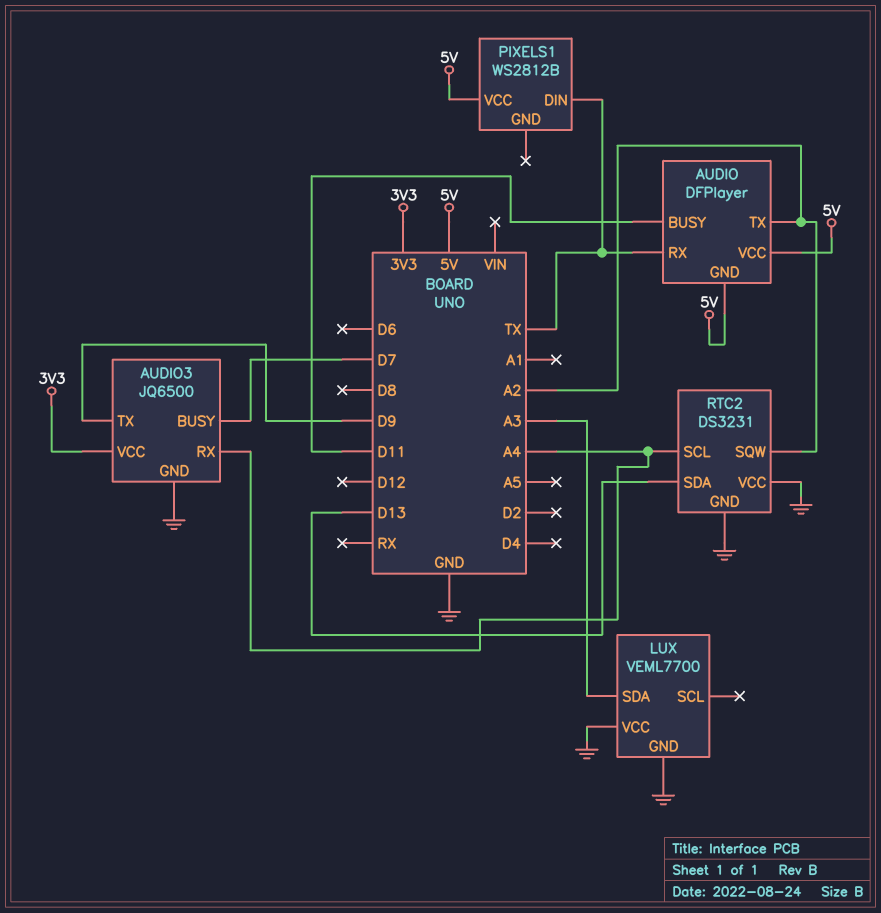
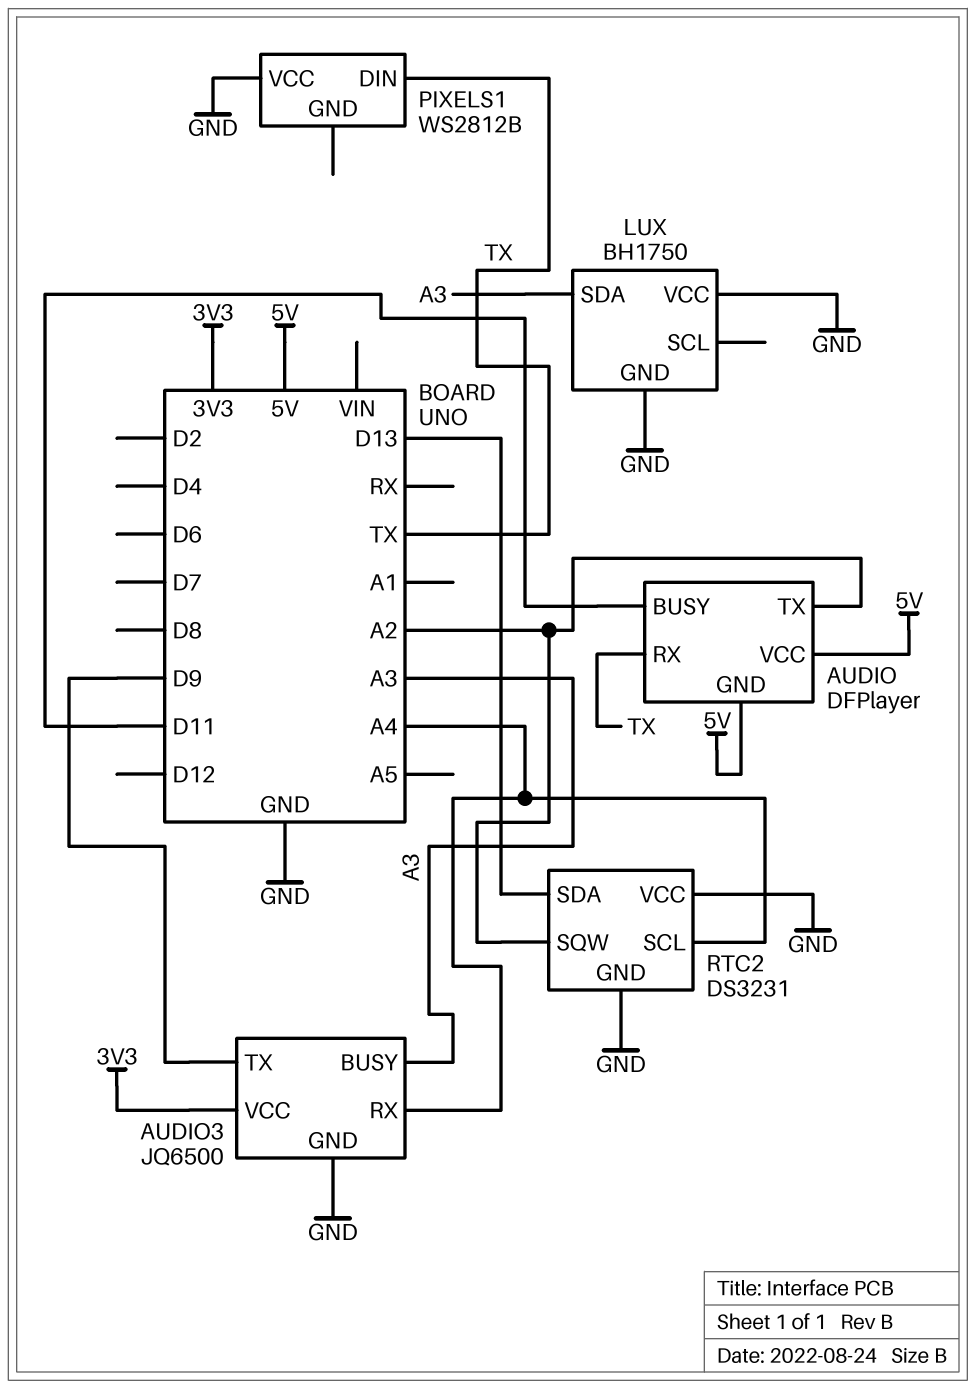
AUDIO3 pin BUSY: D7 -> A3
LUX: VEML7700 -> BH1750
PIXELS1 pin VCC: 5V -> GND

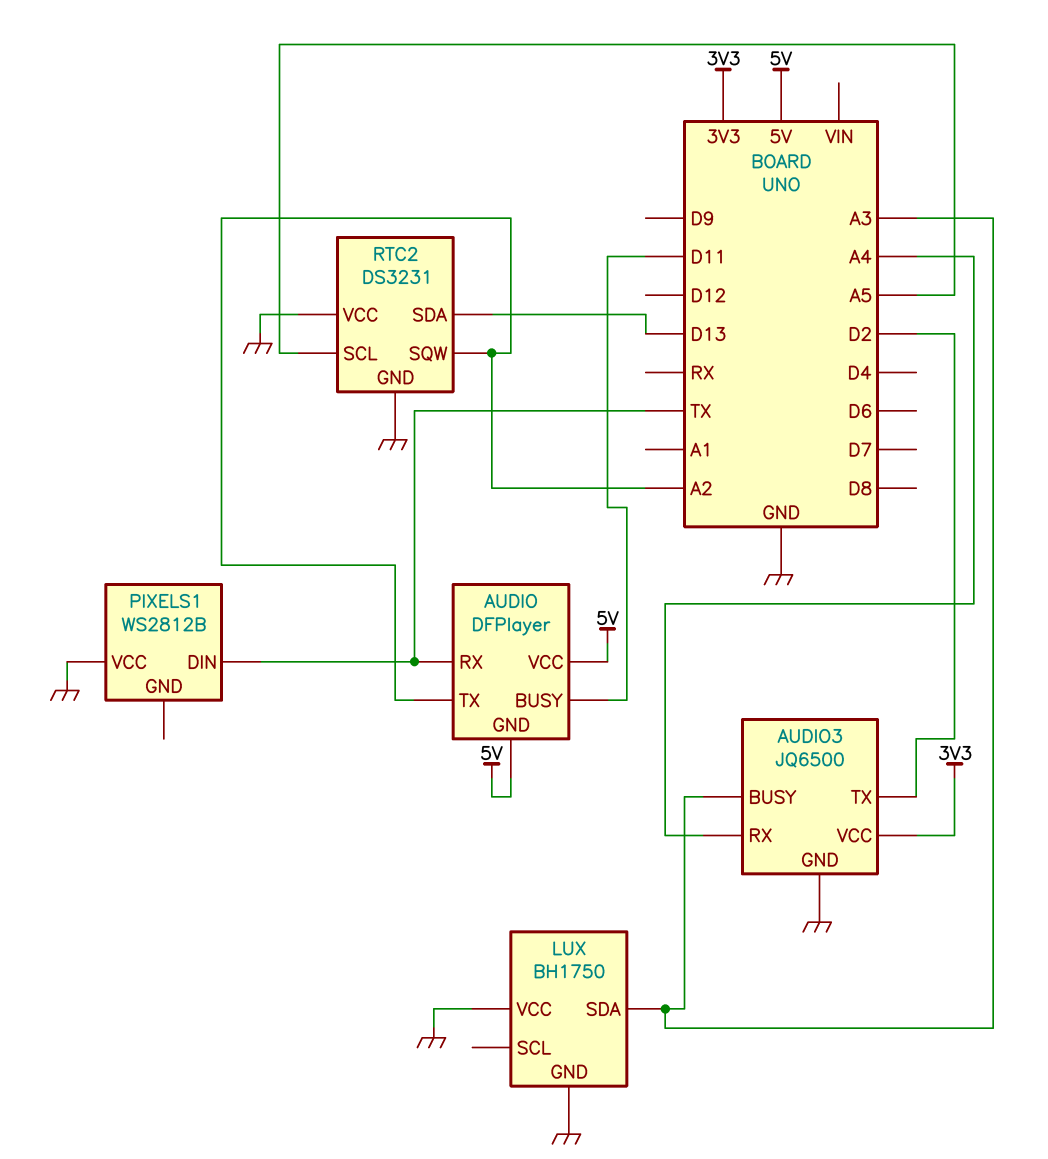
AUDIO3 pin TX: D9 -> D2
RTC2 pin SCL: A4 -> A5

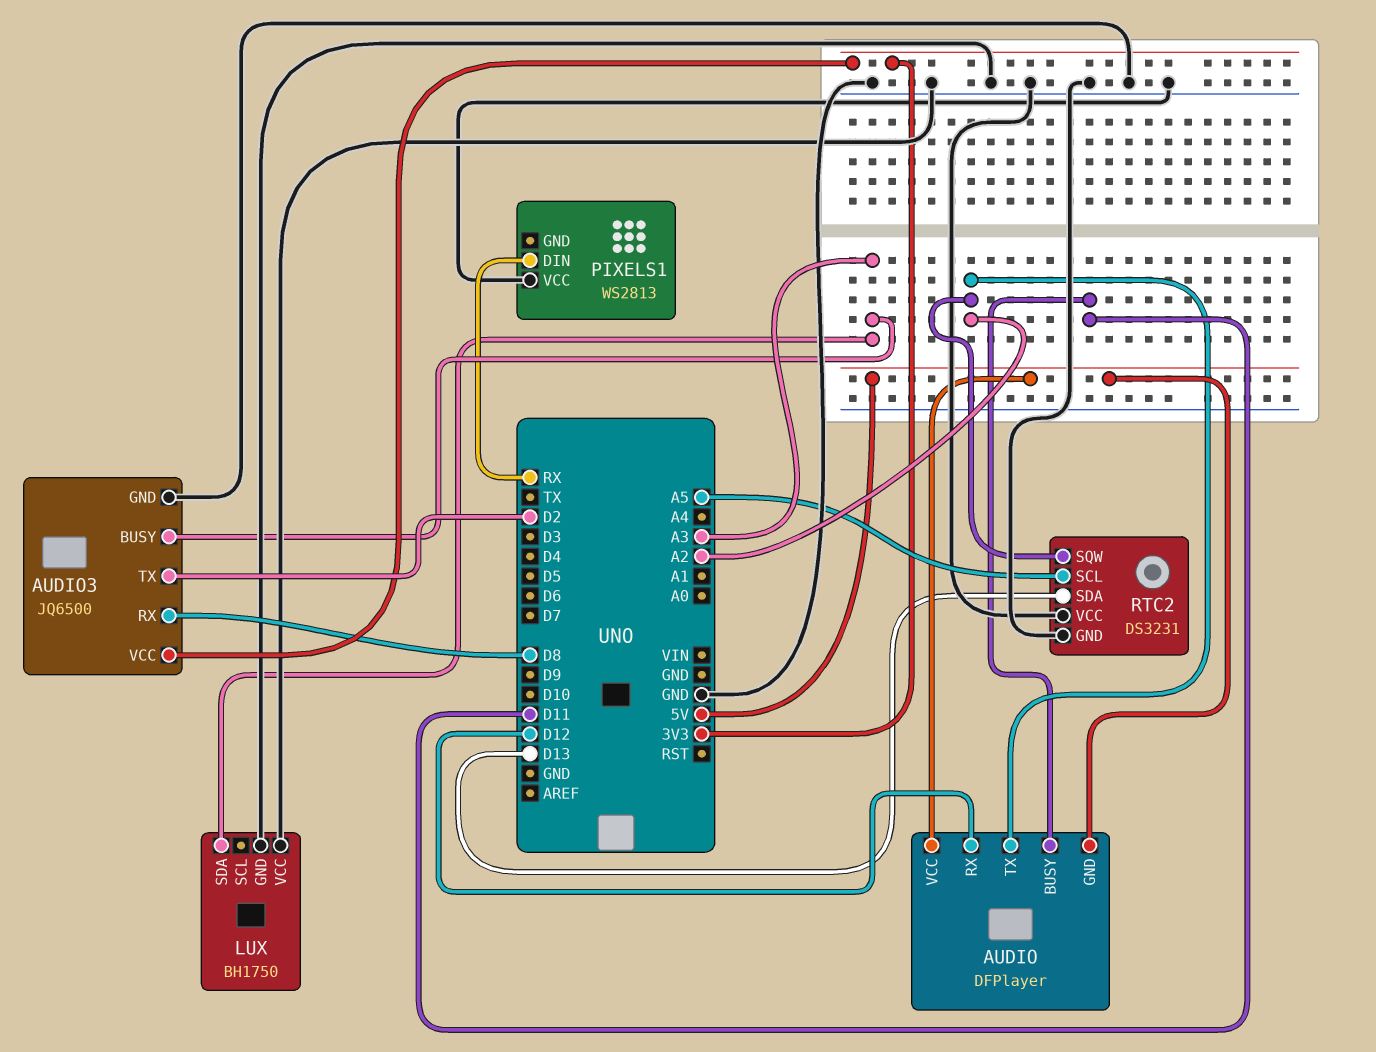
AUDIO pin RX: TX -> D12
AUDIO3 pin RX: A4 -> D8
PIXELS1: WS2812B -> WS2813
PIXELS1 pin DIN: TX -> RX

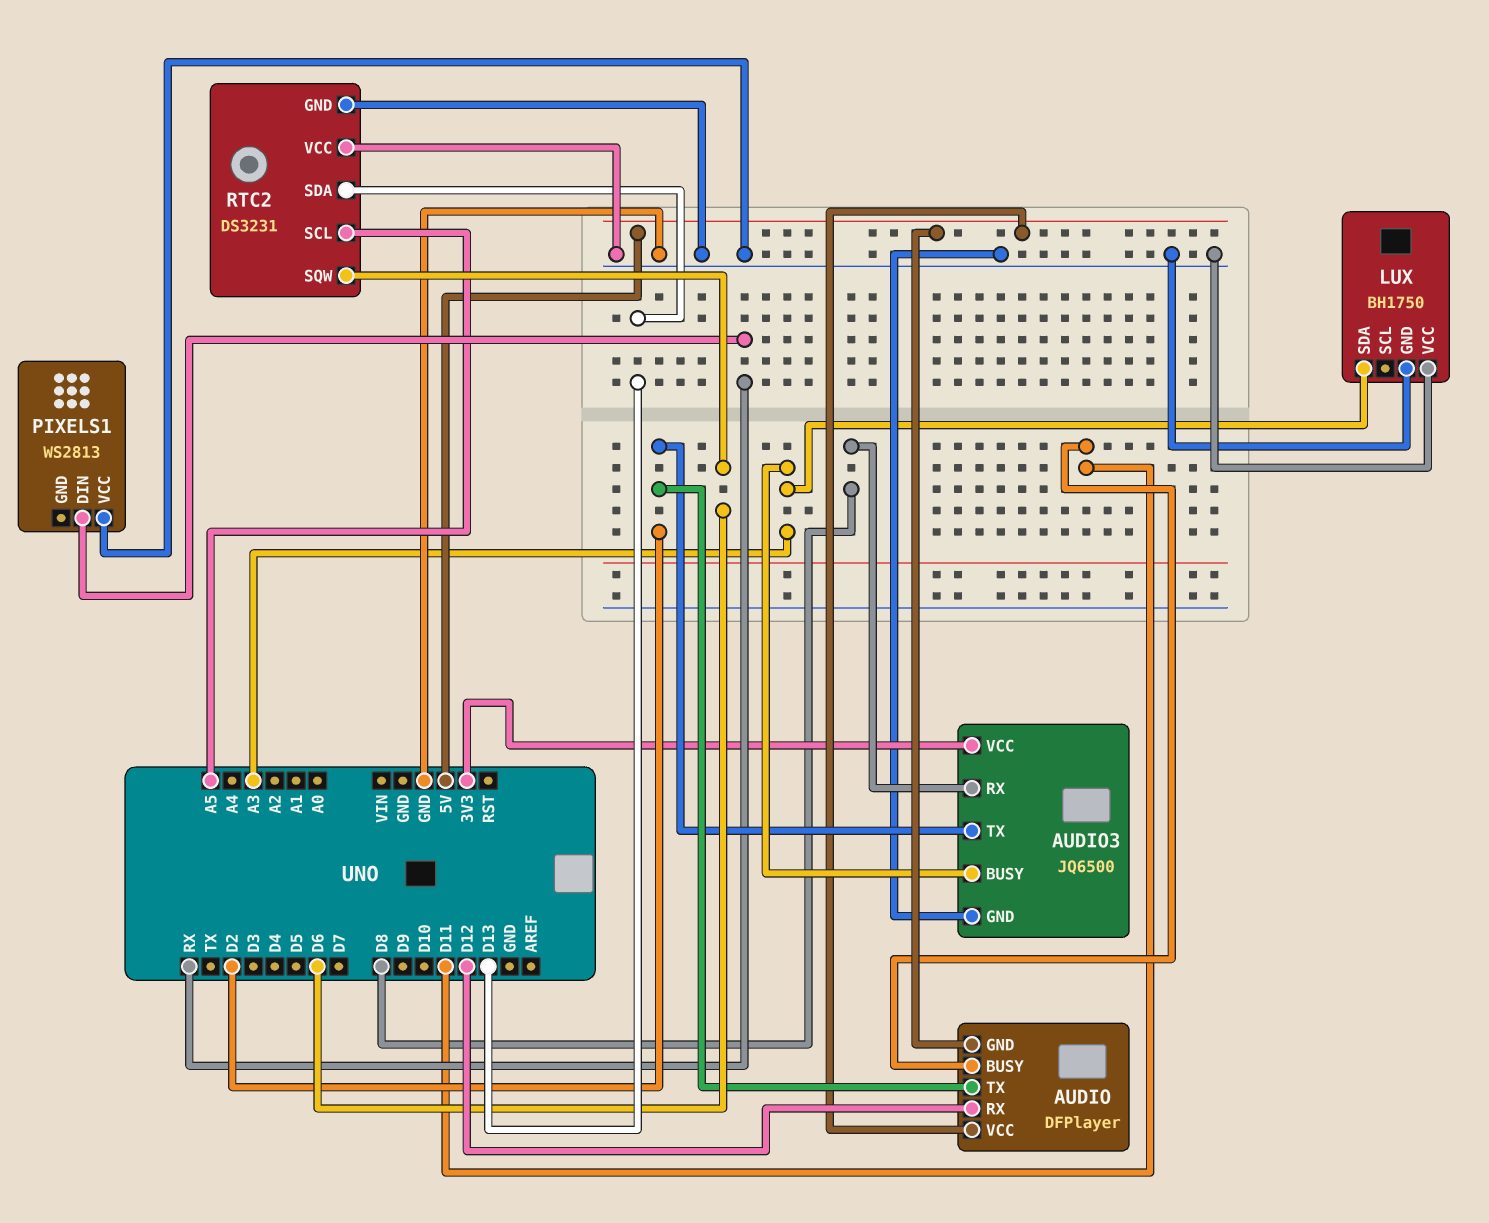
AUDIO pin TX: A2 -> D2
RTC2 pin SQW: A2 -> D6

